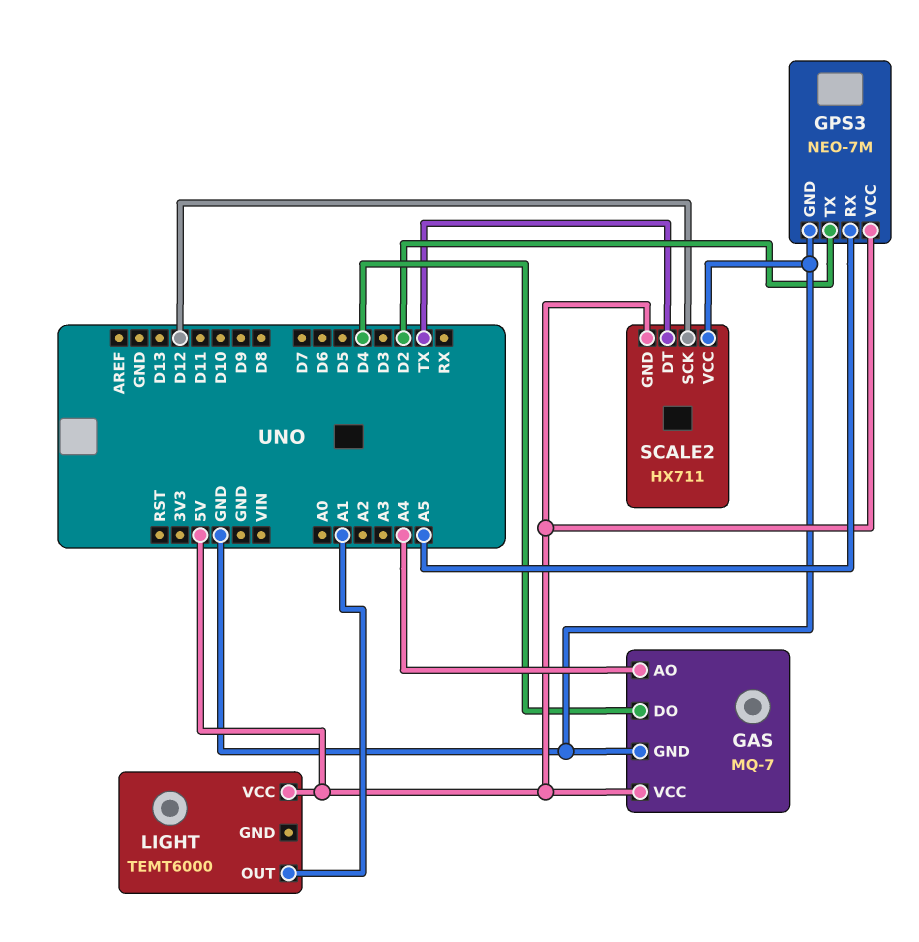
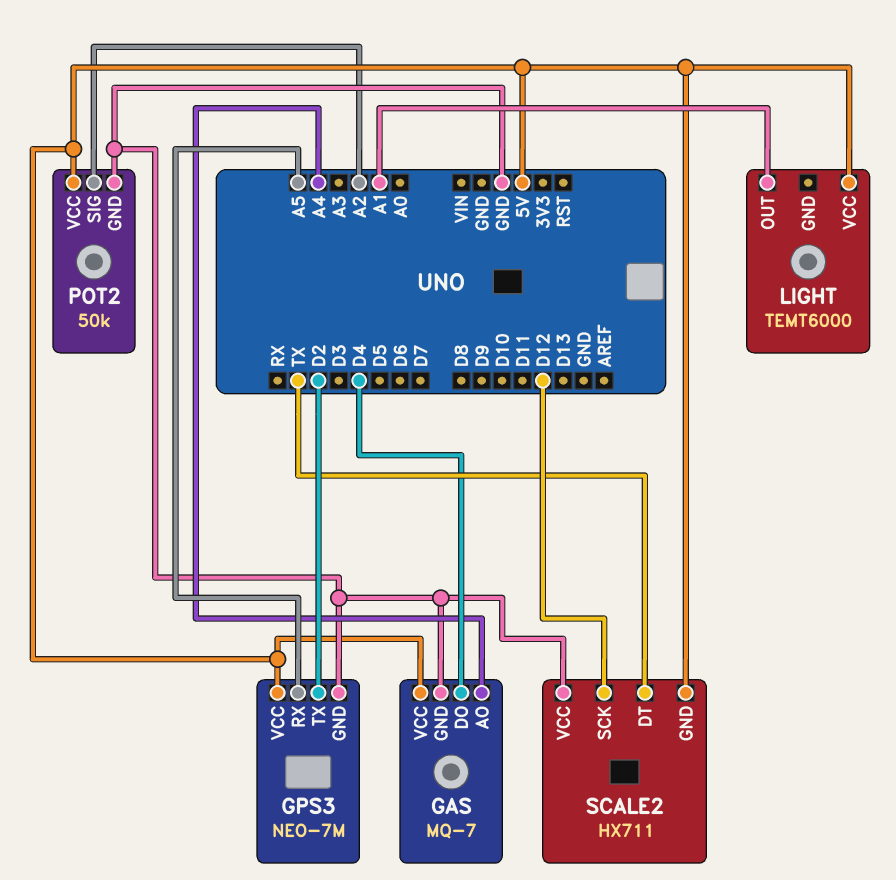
POT2: none -> 50k
POT2 pin GND: none -> GND
POT2 pin SIG: none -> A2
POT2 pin VCC: none -> 5V

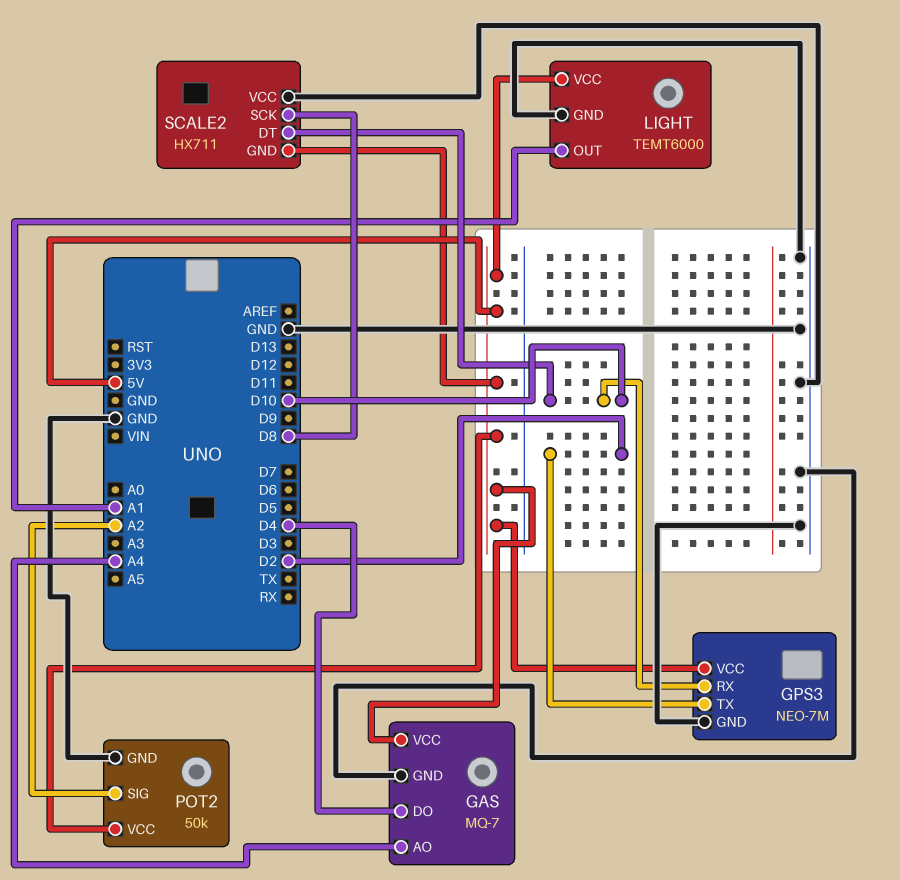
GPS3 pin RX: A5 -> D10
LIGHT pin GND: none -> GND
SCALE2 pin DT: TX -> D10
SCALE2 pin SCK: D12 -> D8

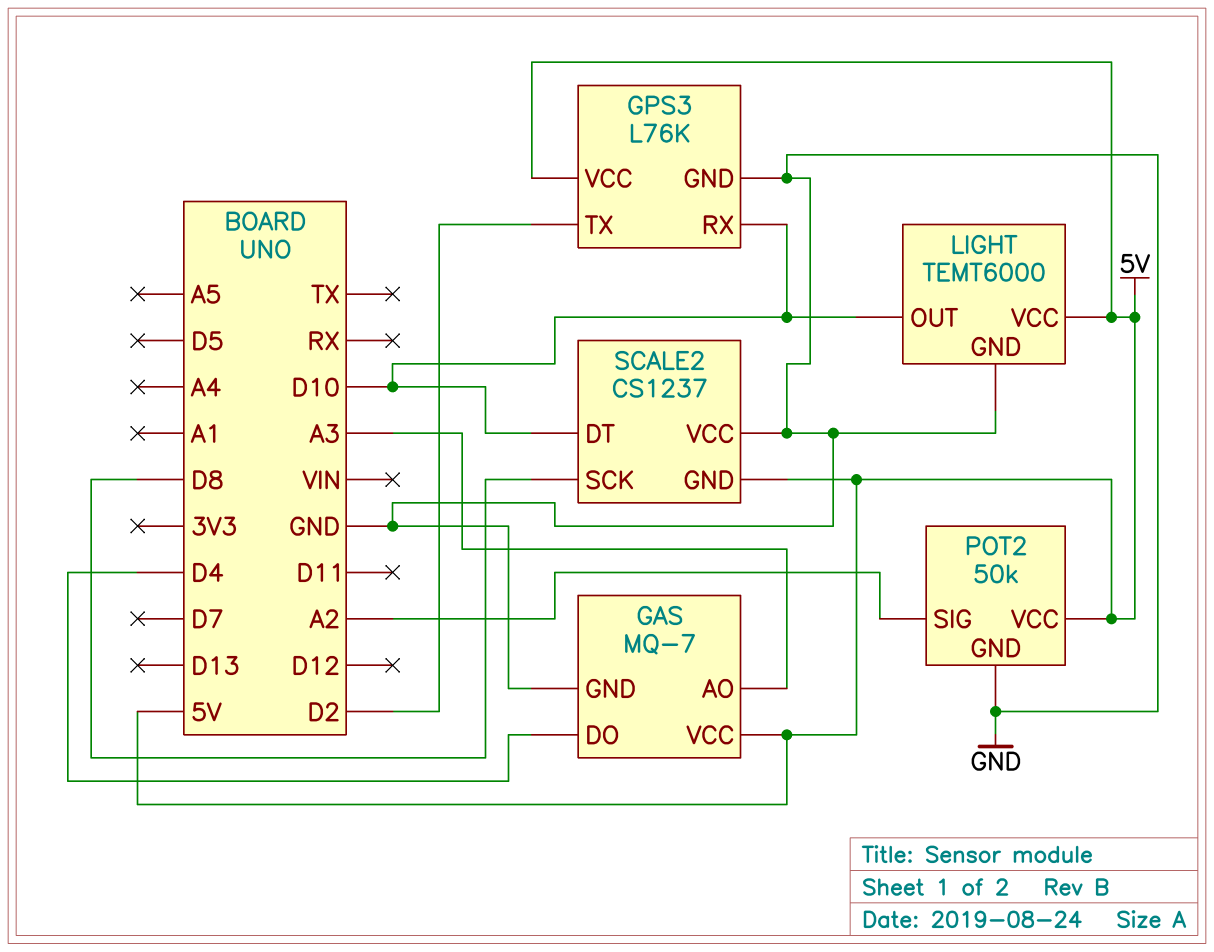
GAS pin AO: A4 -> A3
GPS3: NEO-7M -> L76K
LIGHT pin OUT: A1 -> D10
SCALE2: HX711 -> CS1237

